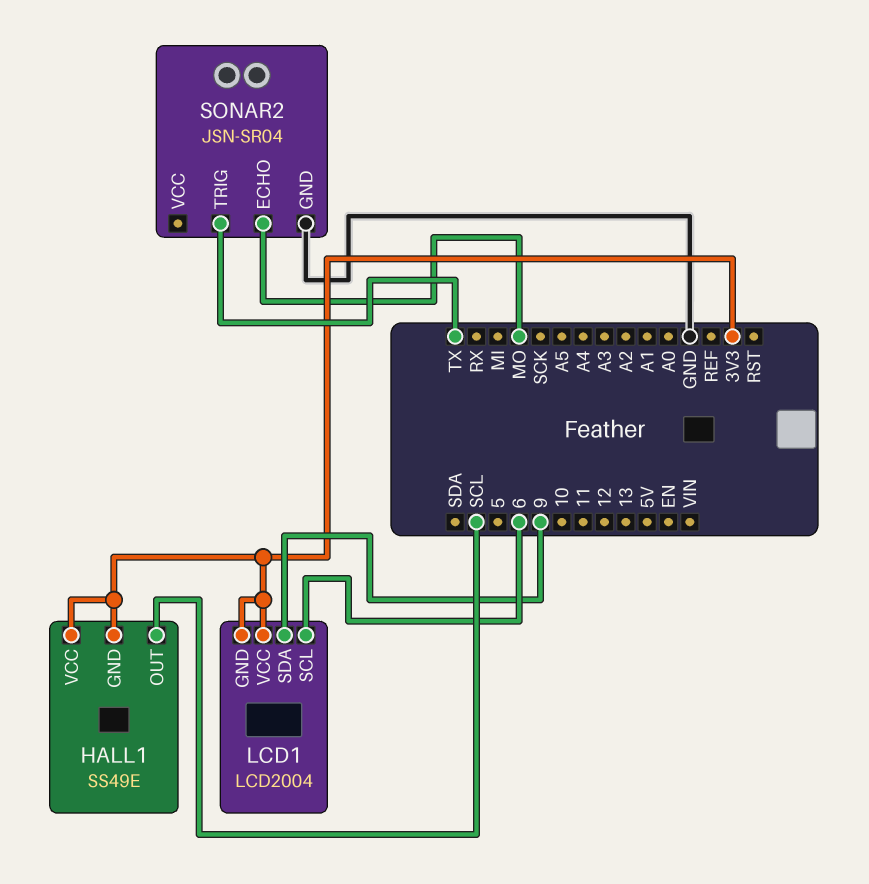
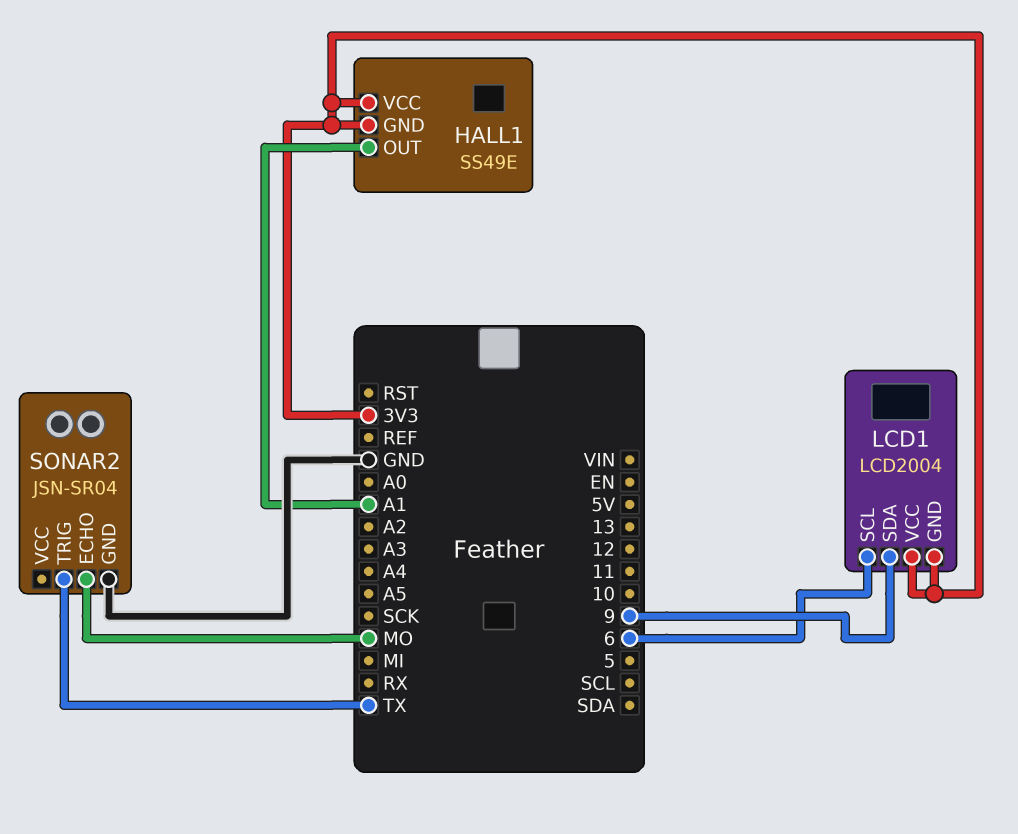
HALL1 pin OUT: SCL -> A1

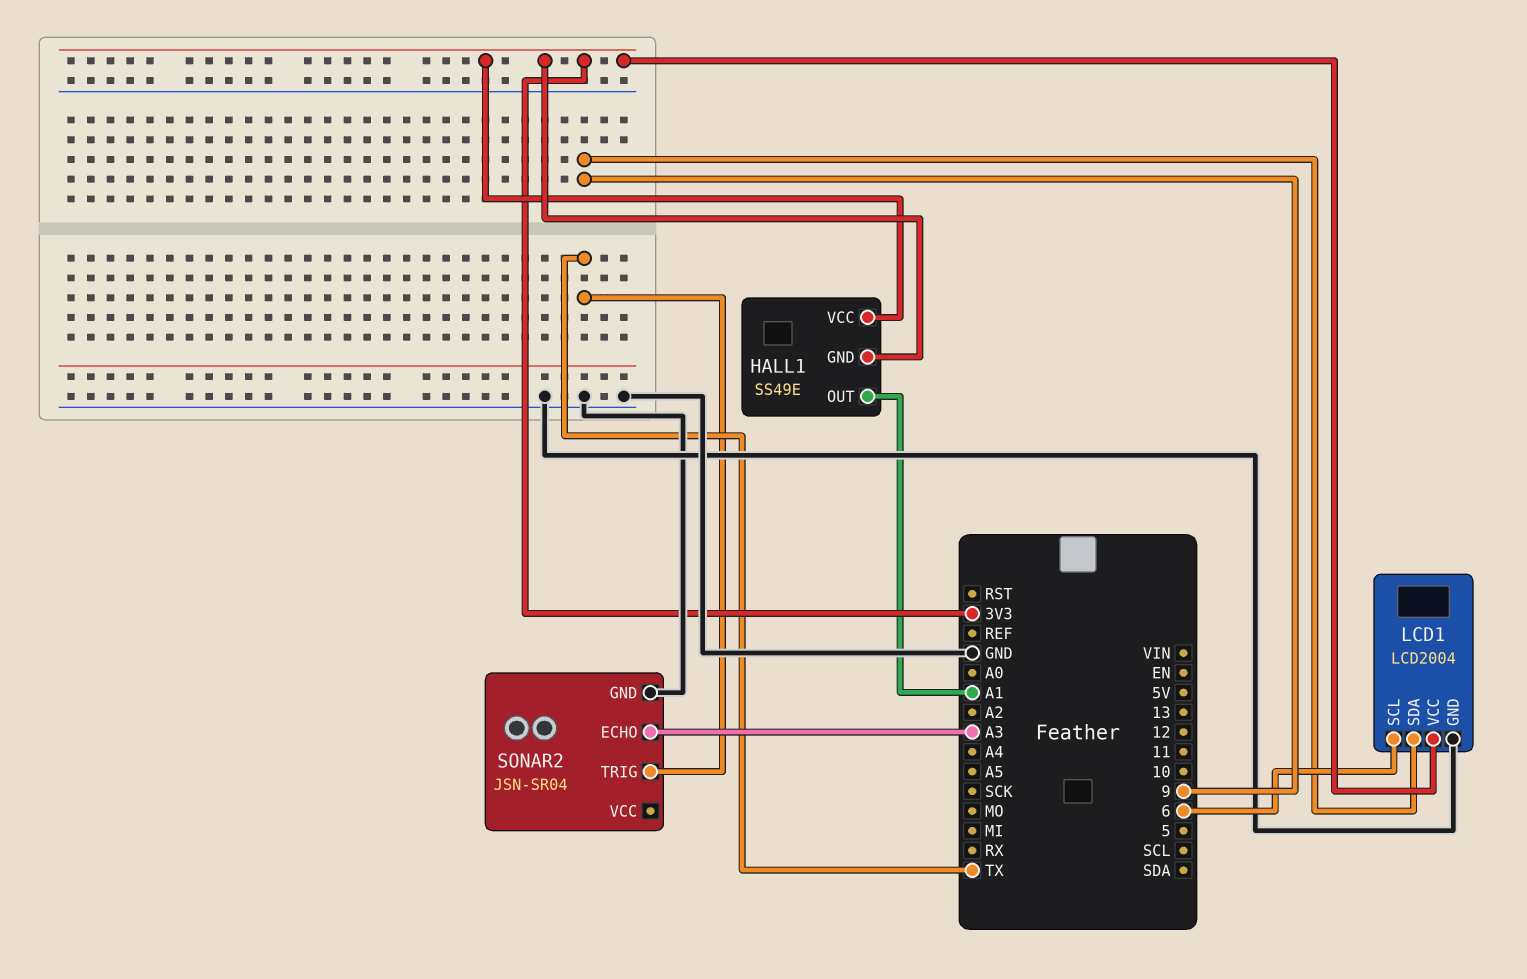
LCD1 pin GND: 3V3 -> GND
SONAR2 pin ECHO: MO -> A3

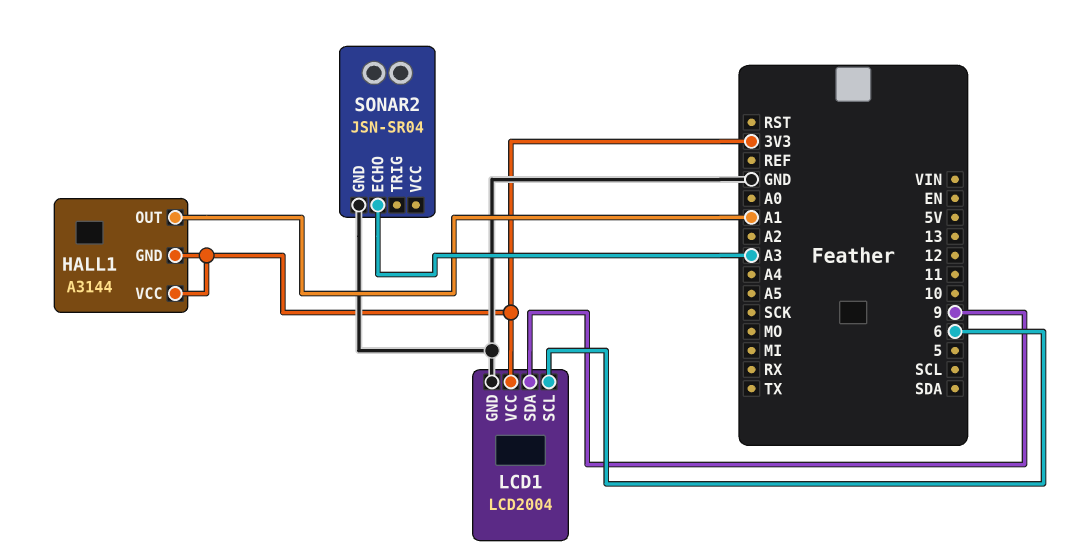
HALL1: SS49E -> A3144
SONAR2 pin TRIG: TX -> none

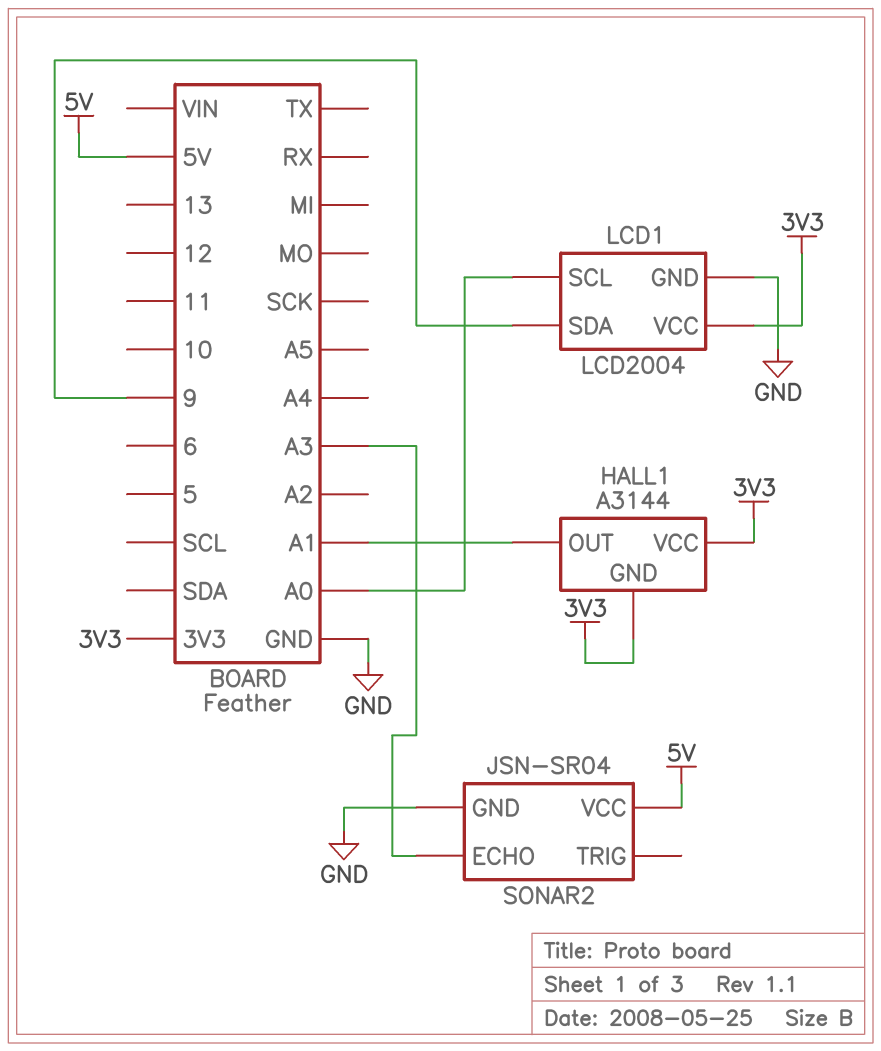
LCD1 pin SCL: 6 -> A0
SONAR2 pin VCC: none -> 5V

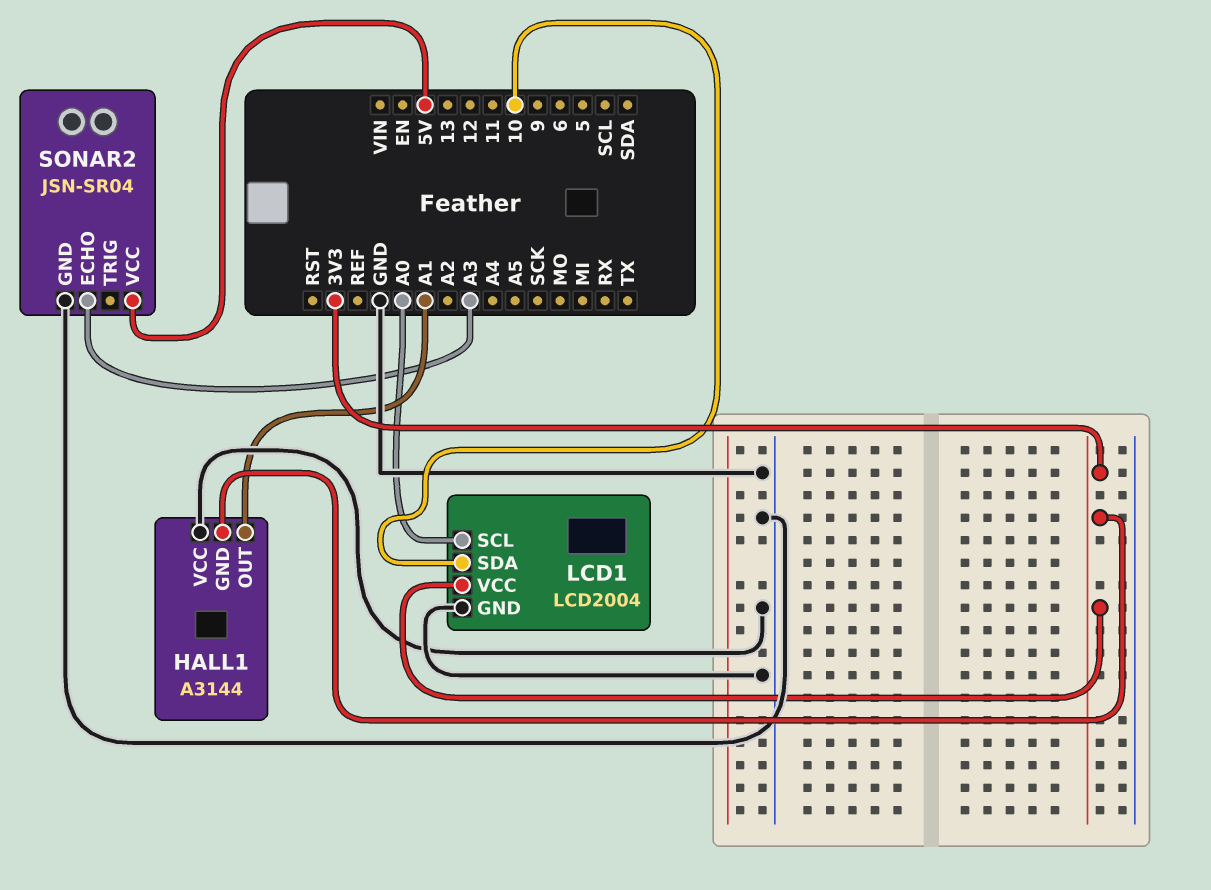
HALL1 pin VCC: 3V3 -> GND
LCD1 pin SDA: 9 -> 10

